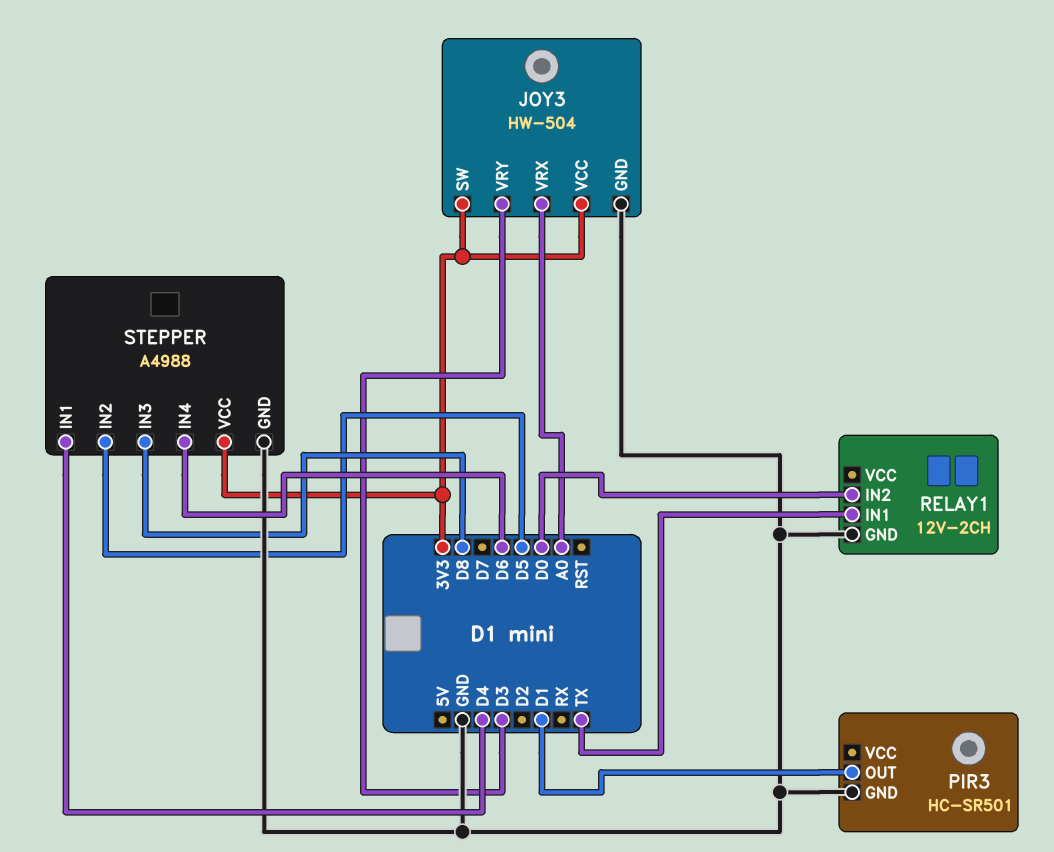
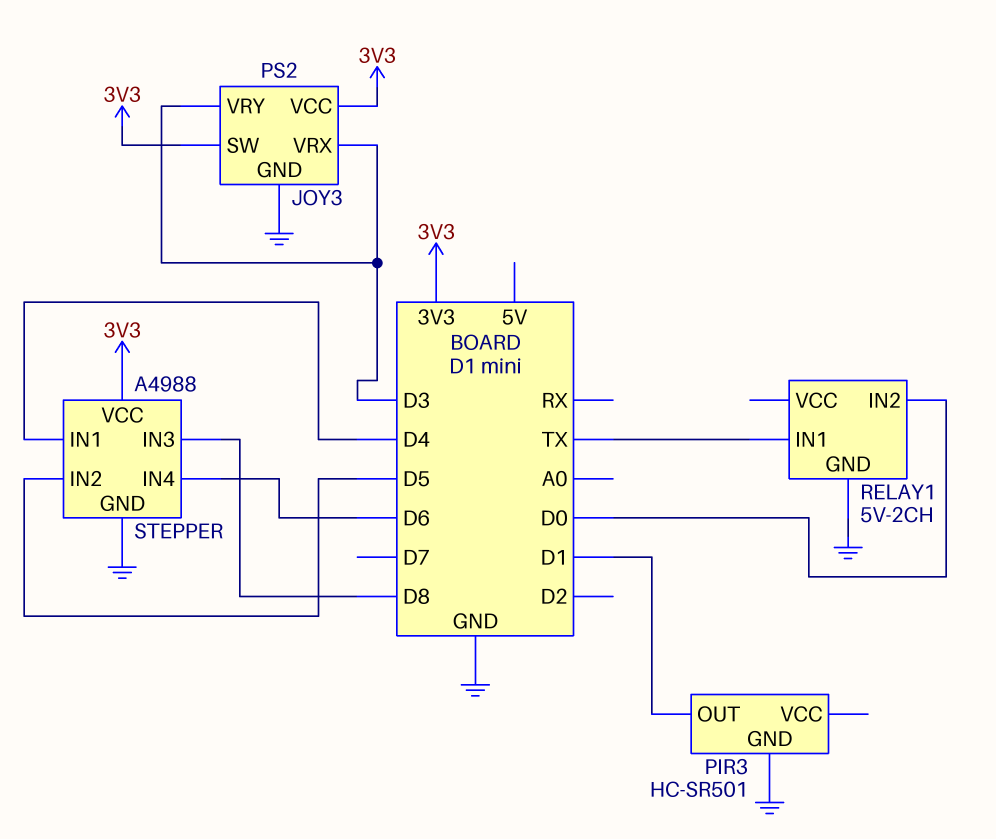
JOY3: HW-504 -> PS2
JOY3 pin VRX: A0 -> D3
RELAY1: 12V-2CH -> 5V-2CH

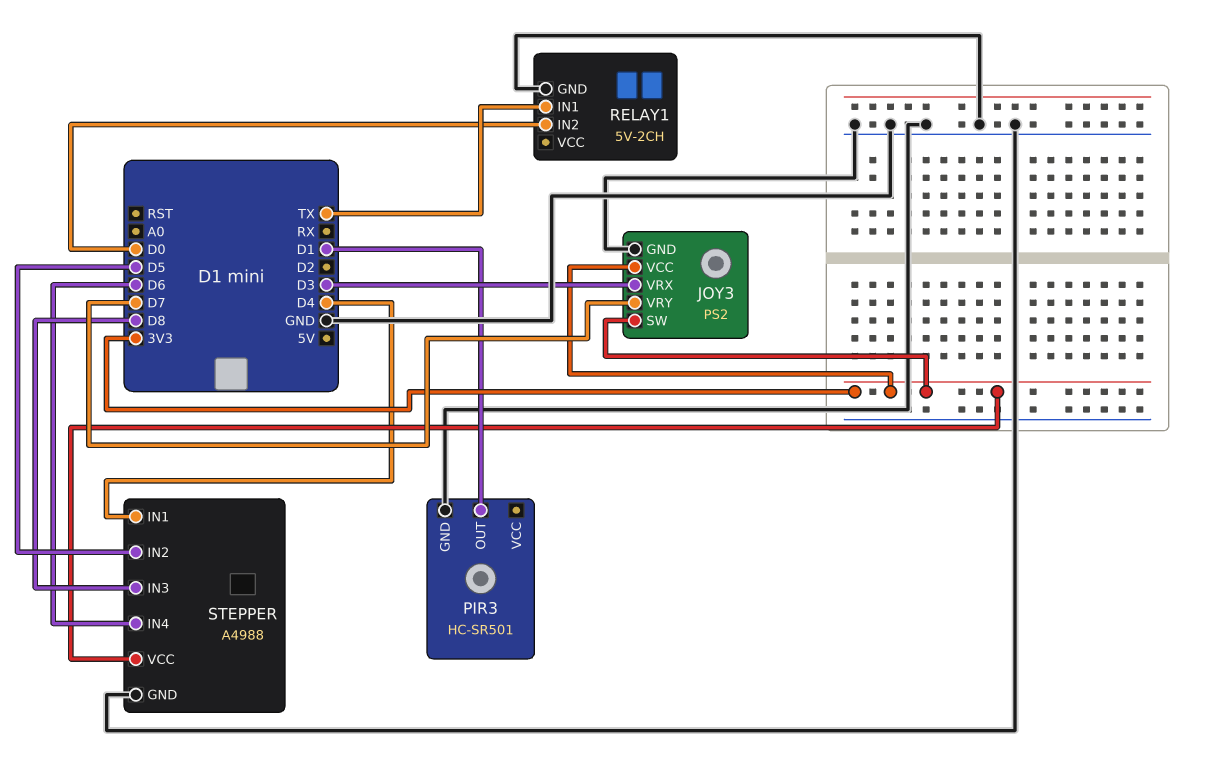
JOY3 pin VRY: D3 -> D7

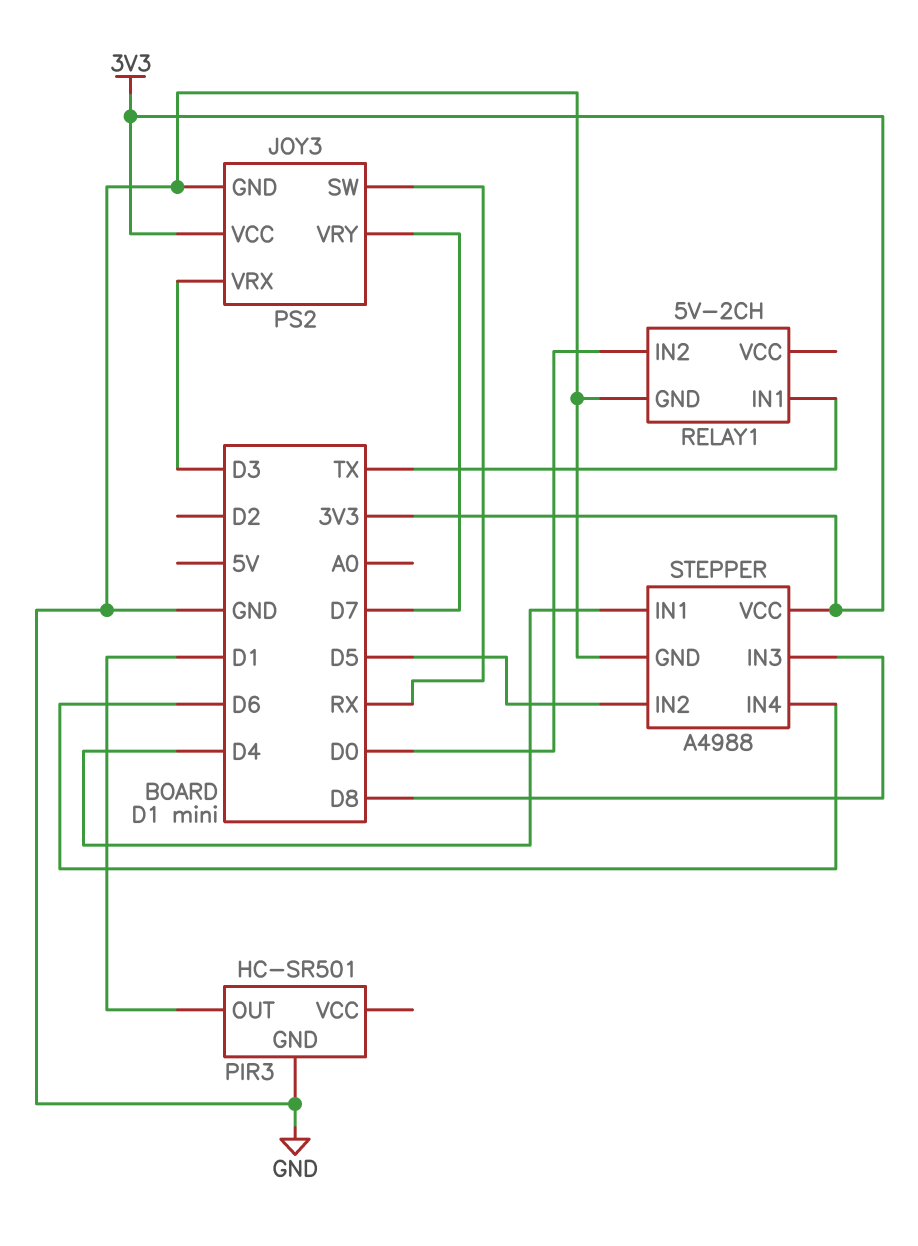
JOY3 pin SW: 3V3 -> RX

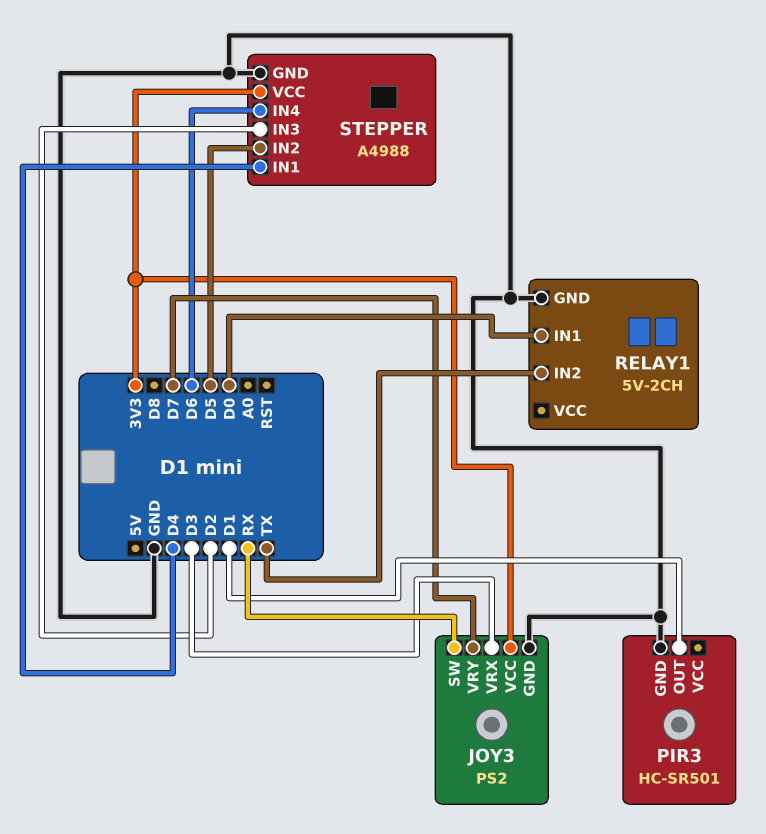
RELAY1 pin IN1: TX -> D0
RELAY1 pin IN2: D0 -> TX
STEPPER pin IN3: D8 -> D2

